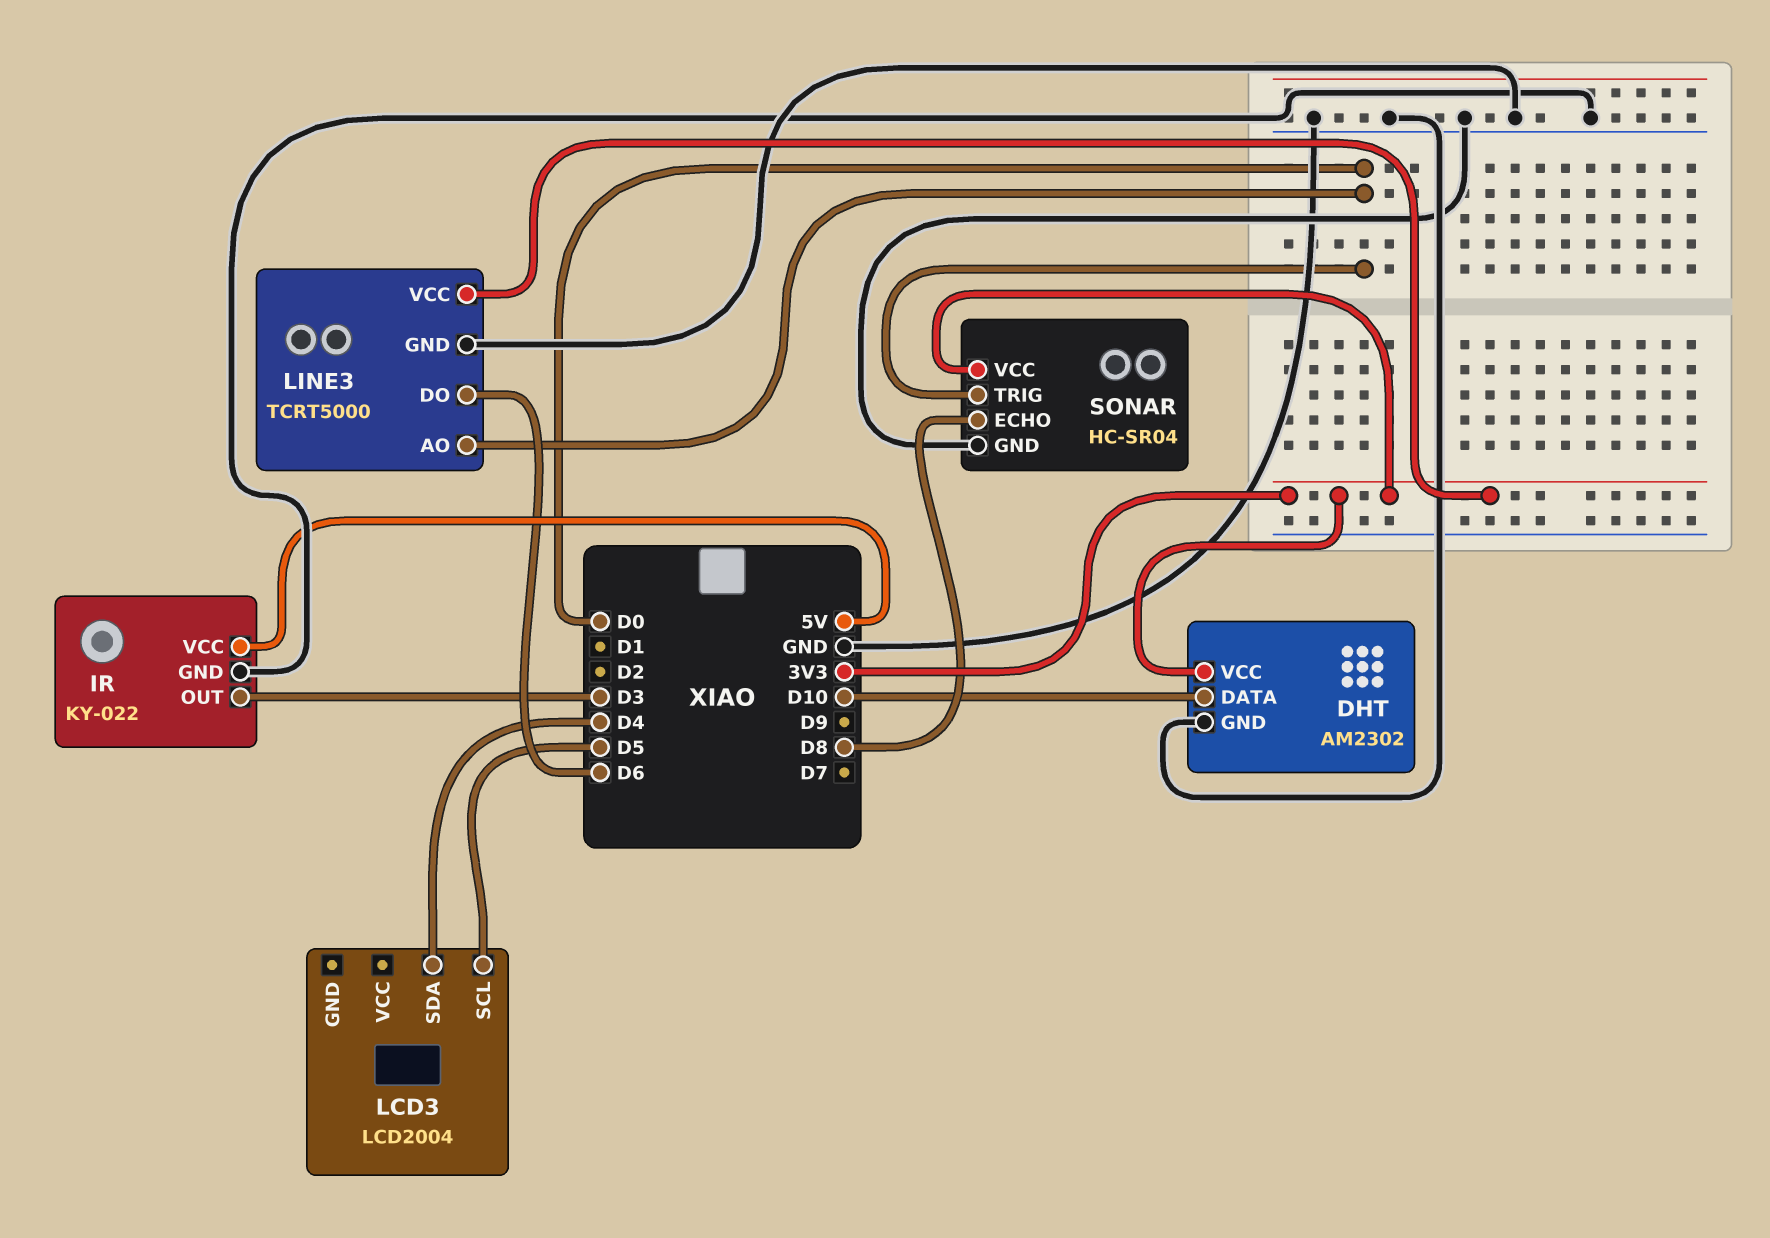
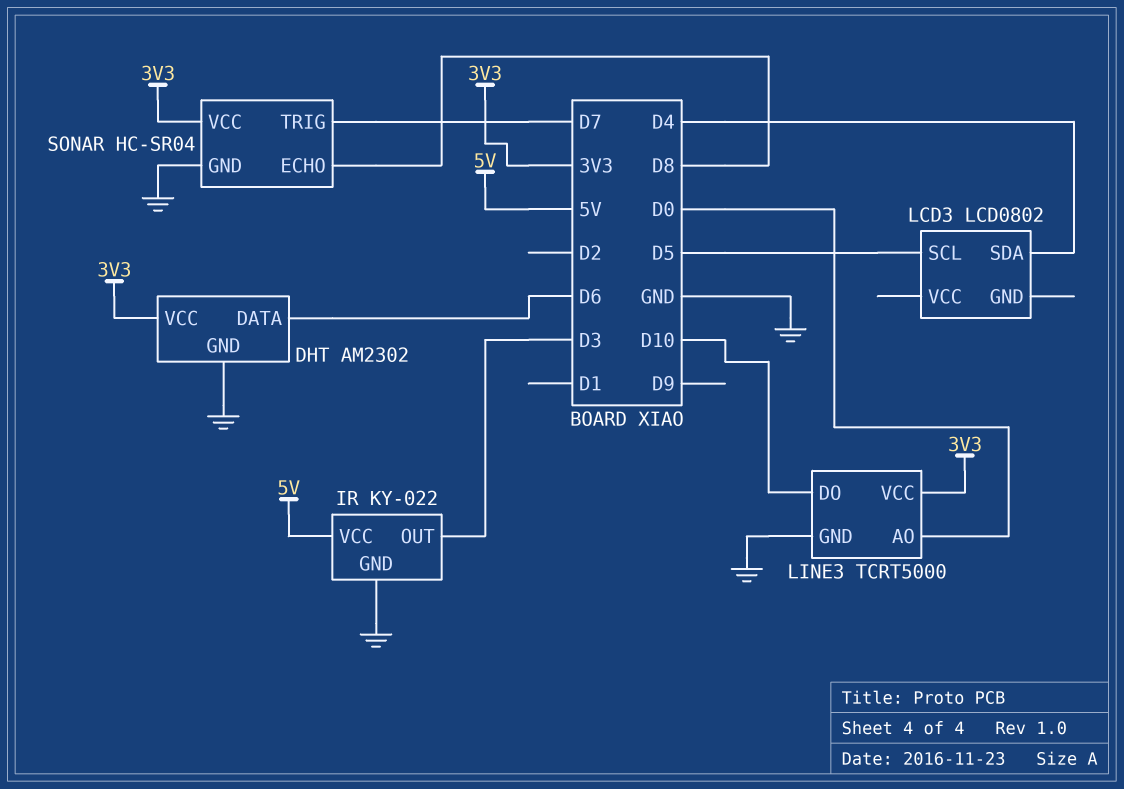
DHT pin DATA: D10 -> D6
LCD3: LCD2004 -> LCD0802
LINE3 pin DO: D6 -> D10
SONAR pin TRIG: D0 -> D7

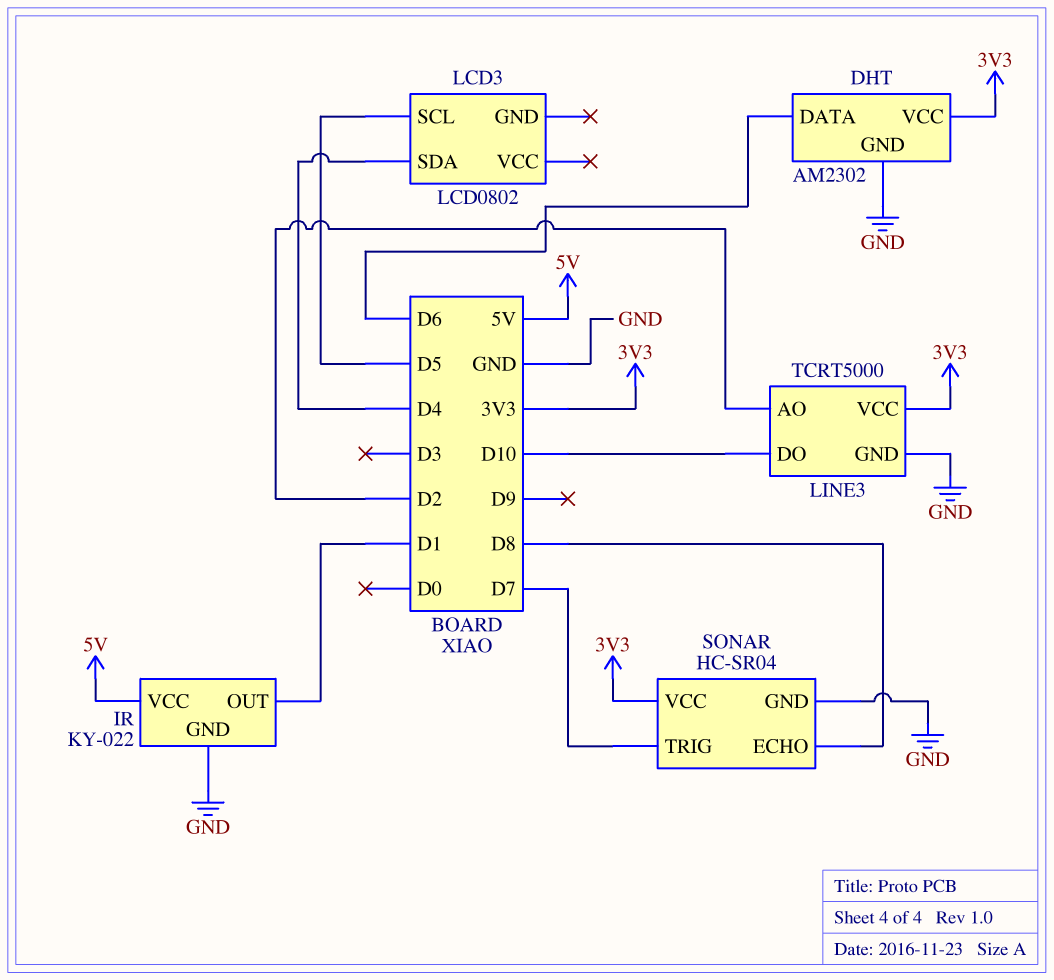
IR pin OUT: D3 -> D1
LINE3 pin AO: D0 -> D2

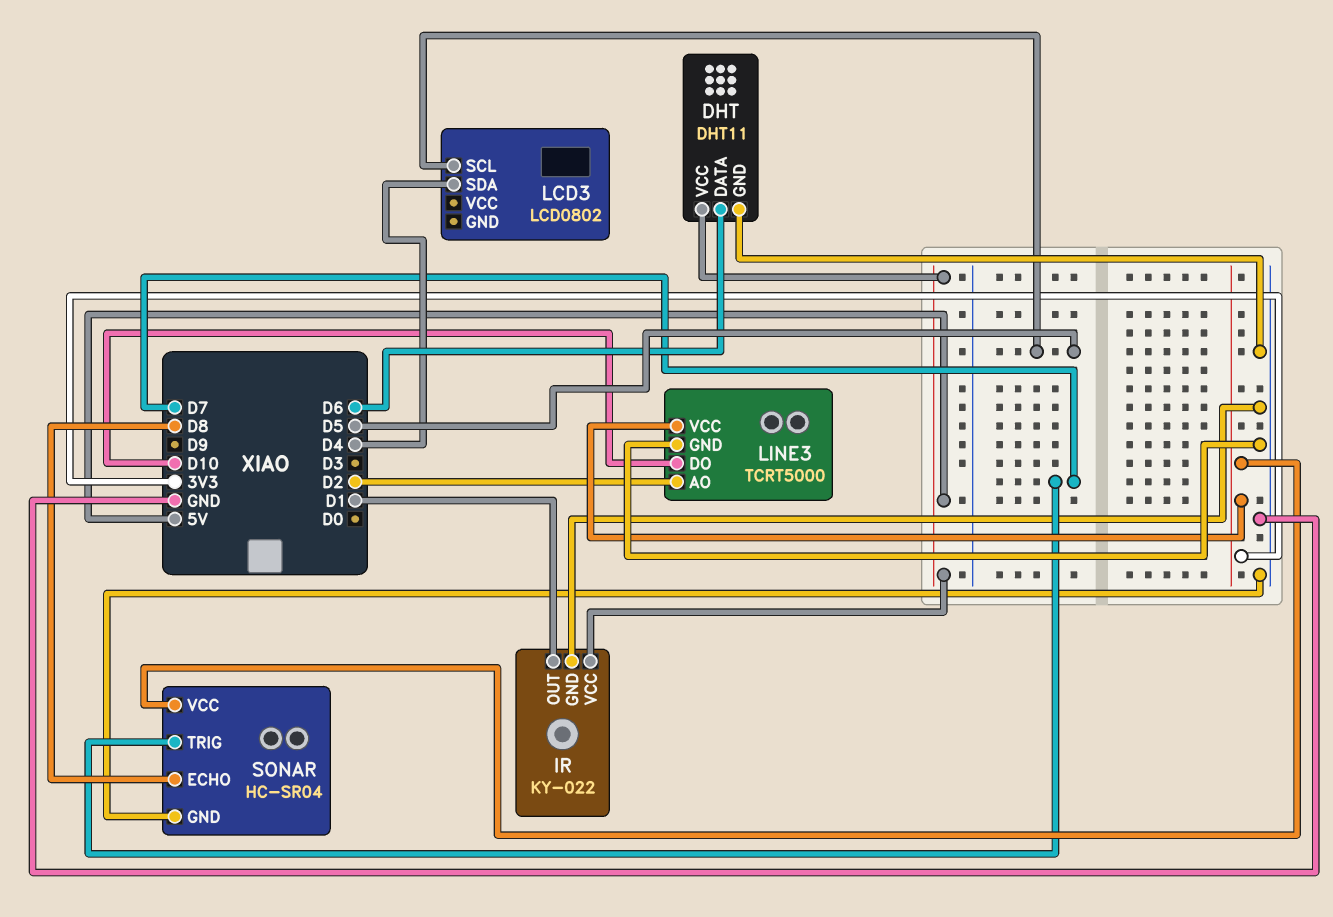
DHT: AM2302 -> DHT11
DHT pin VCC: 3V3 -> 5V

